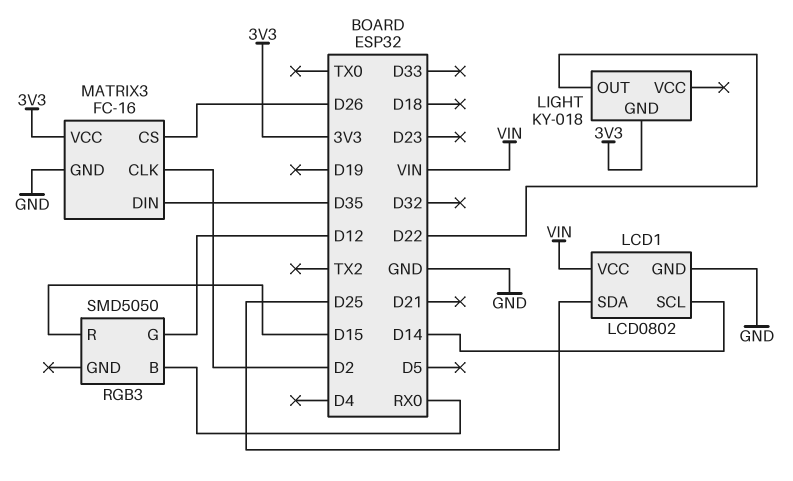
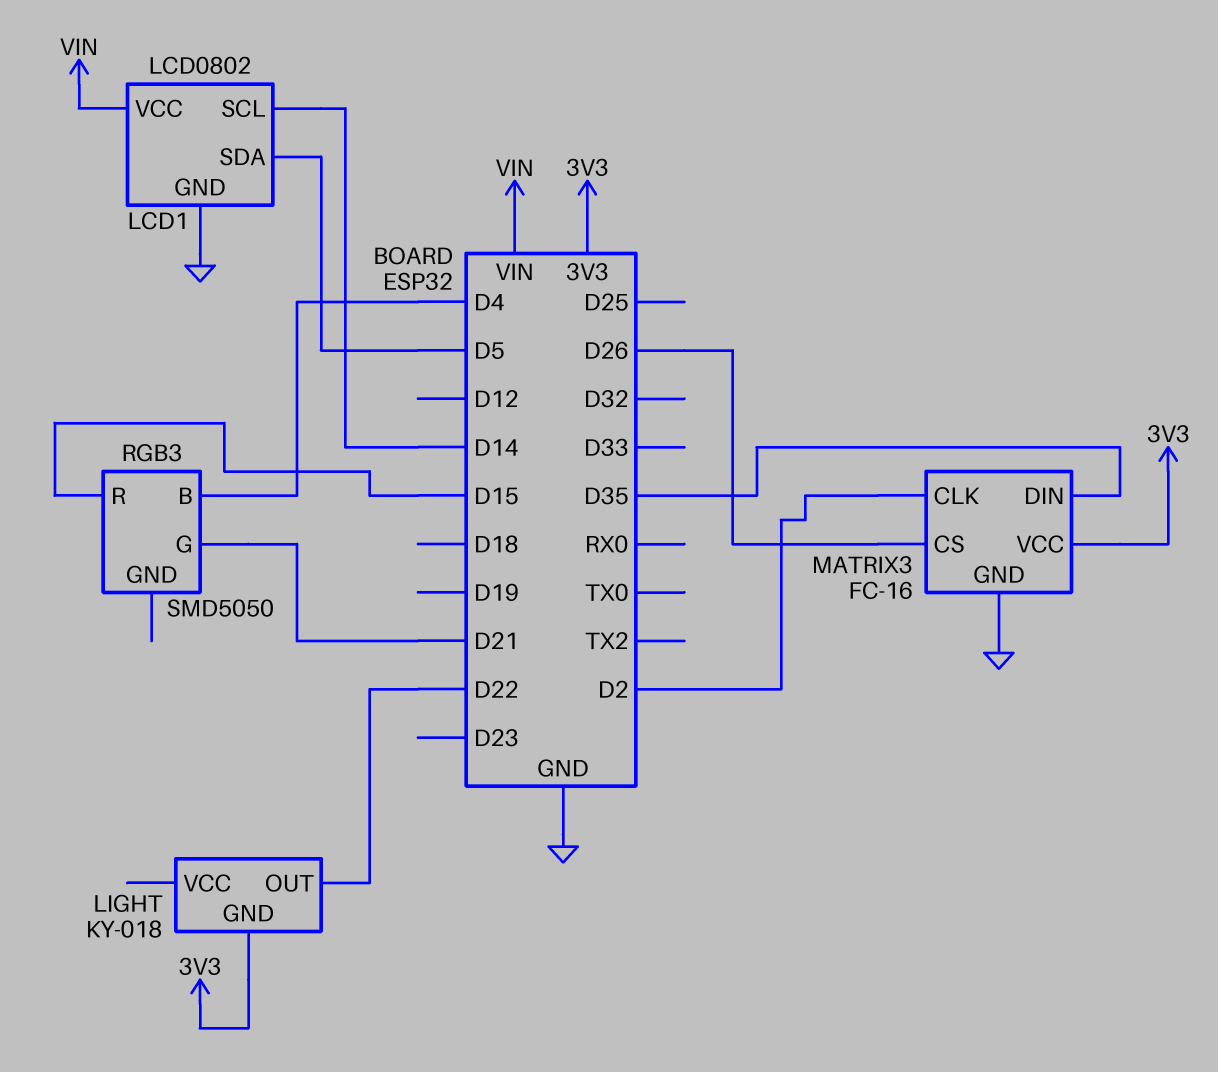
LCD1 pin SDA: D25 -> D5
RGB3 pin B: RX0 -> D4
RGB3 pin G: D12 -> D21

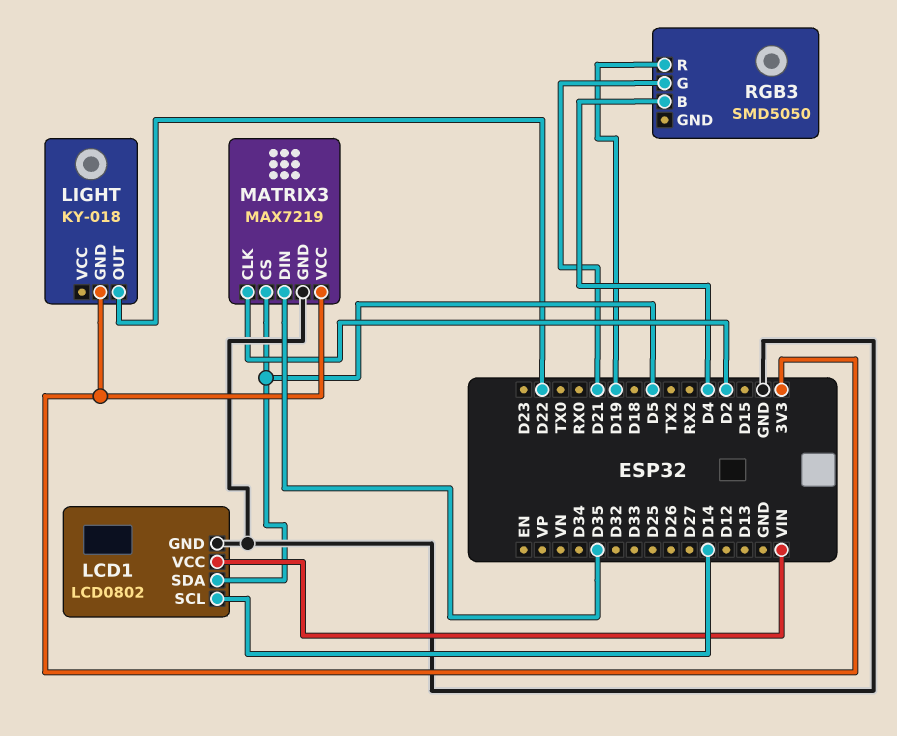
MATRIX3: FC-16 -> MAX7219
MATRIX3 pin CS: D26 -> D5
RGB3 pin R: D15 -> D19

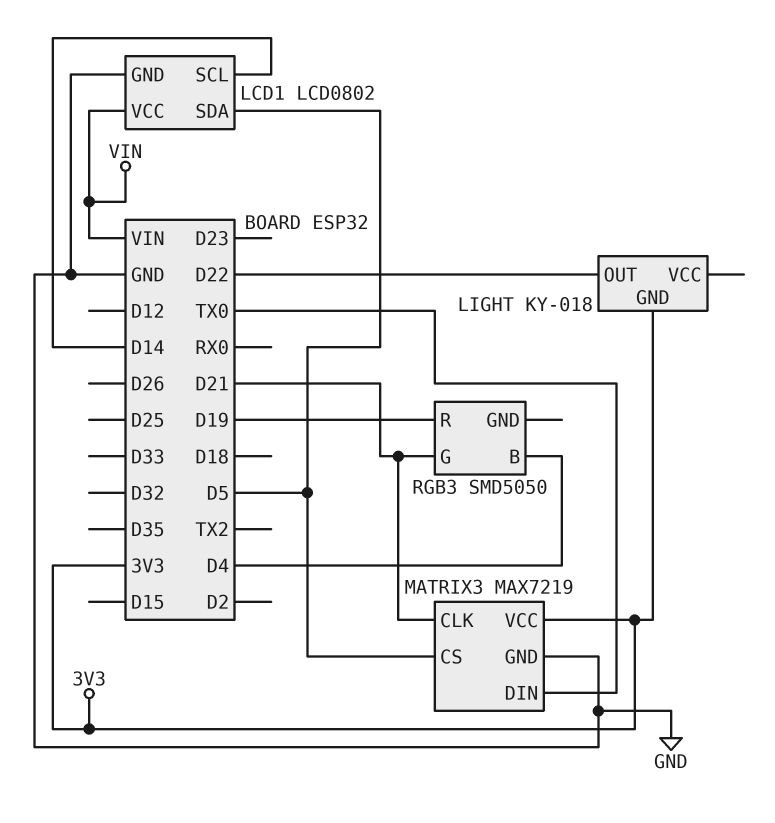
MATRIX3 pin CLK: D2 -> D21
MATRIX3 pin DIN: D35 -> TX0

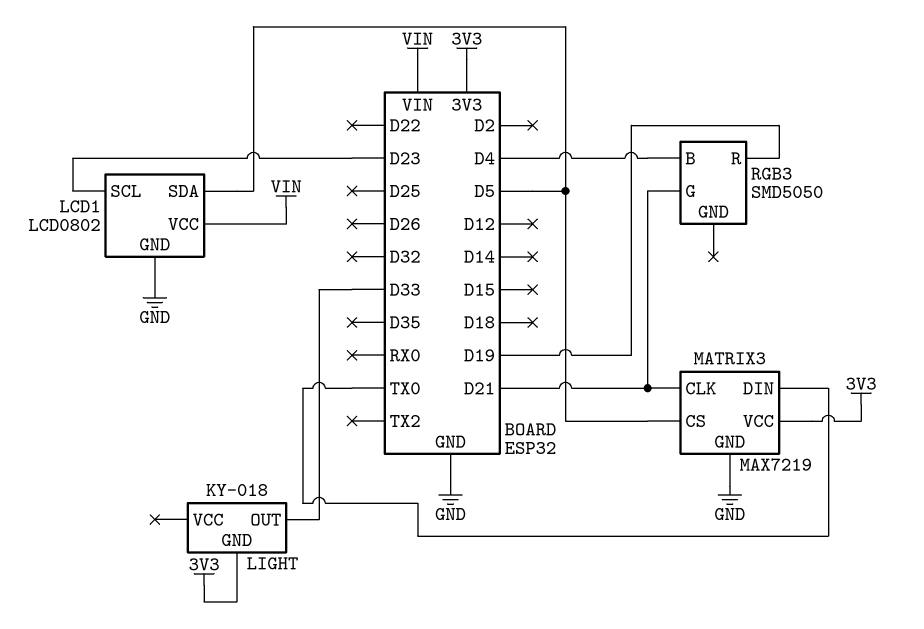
LCD1 pin SCL: D14 -> D23
LIGHT pin OUT: D22 -> D33

